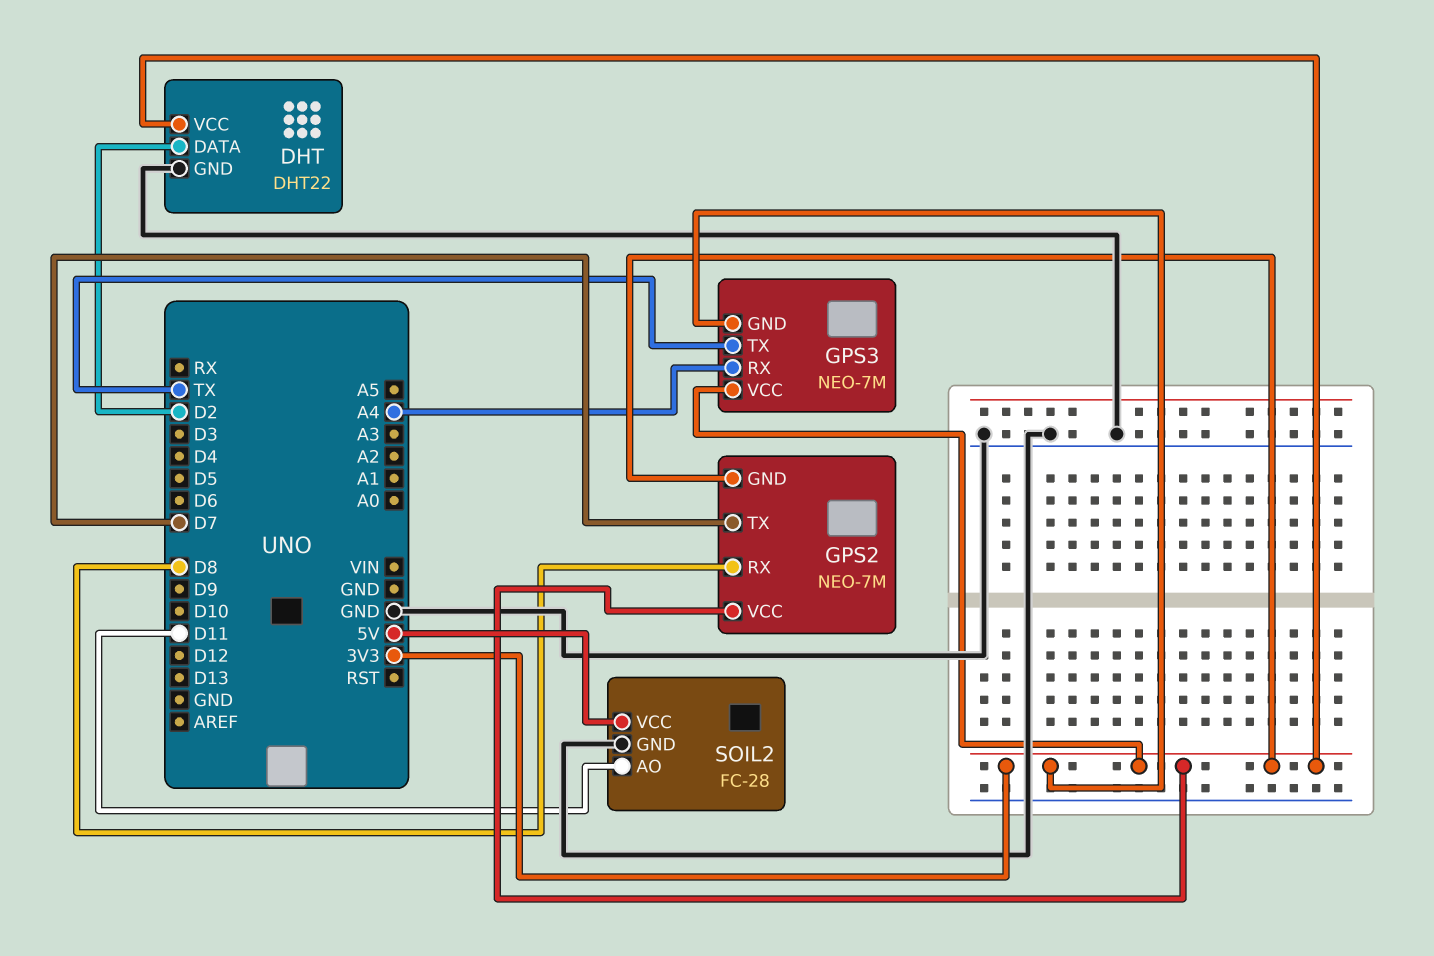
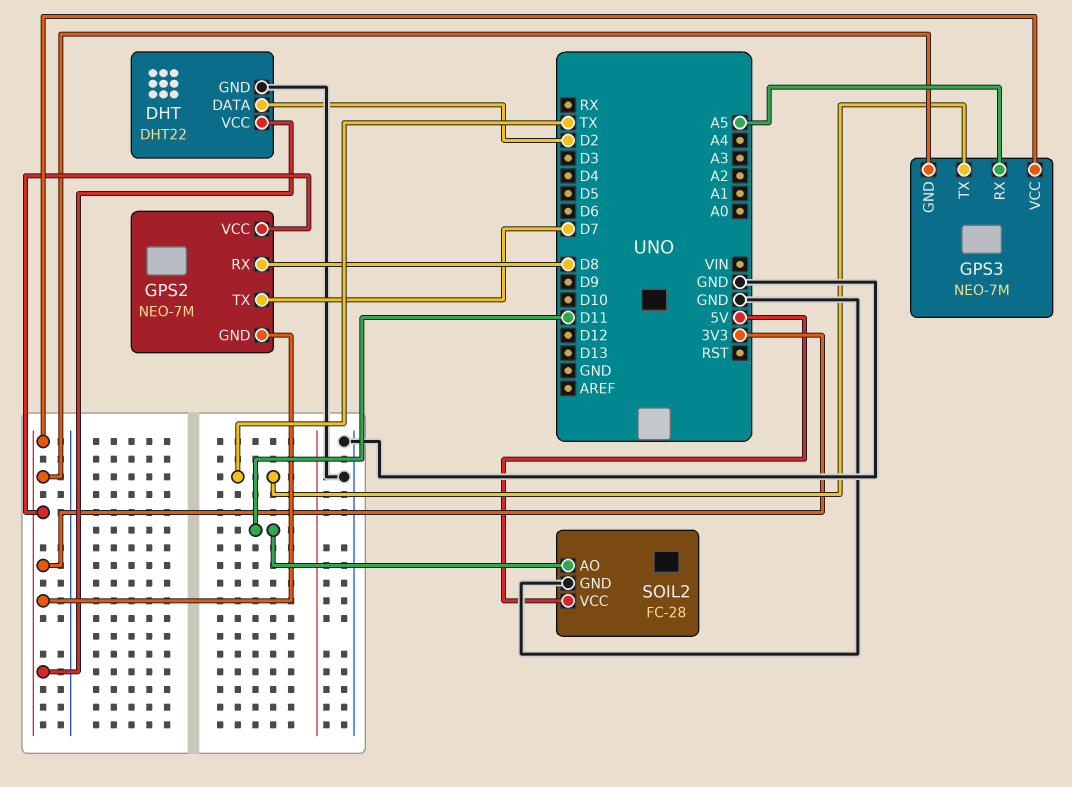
GPS3 pin RX: A4 -> A5

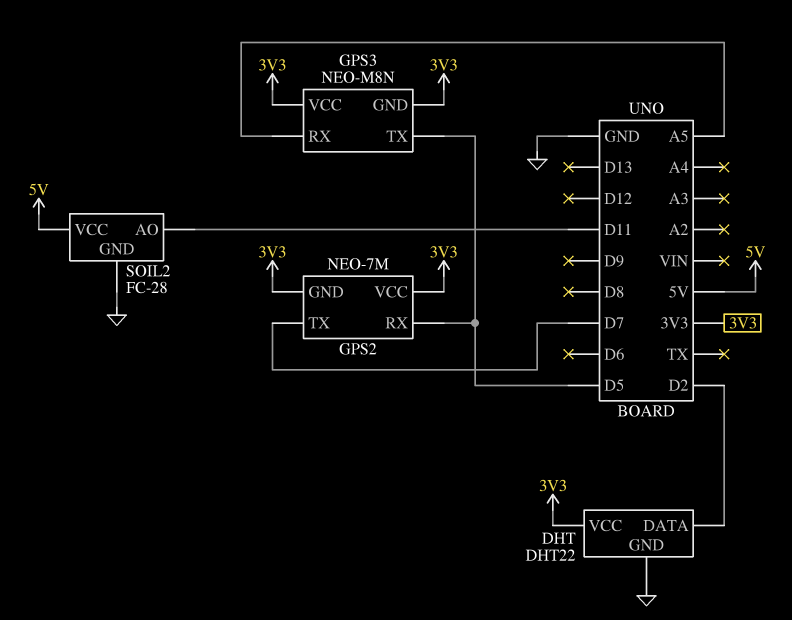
GPS2 pin RX: D8 -> D5
GPS3: NEO-7M -> NEO-M8N
GPS3 pin TX: TX -> D5

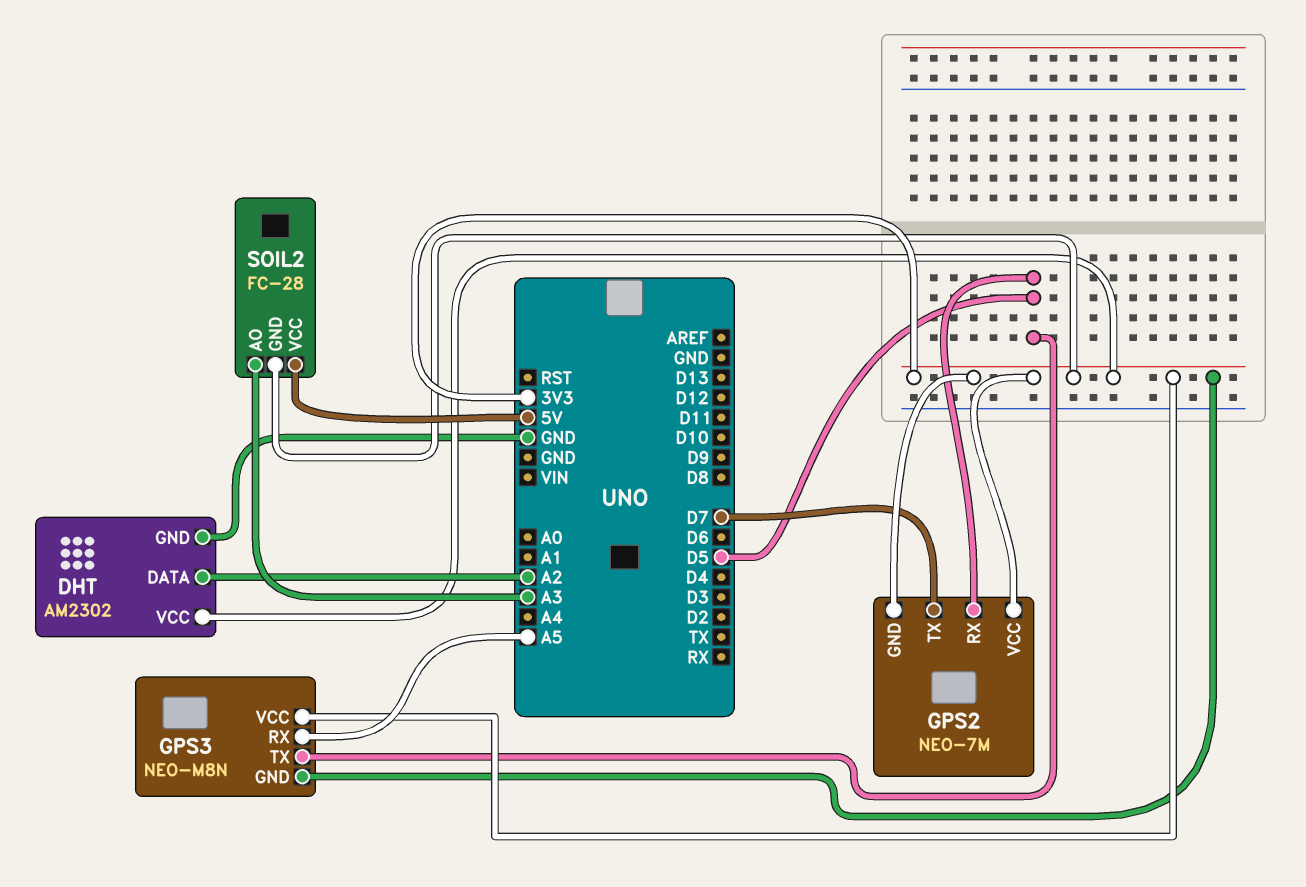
DHT: DHT22 -> AM2302
DHT pin DATA: D2 -> A2
SOIL2 pin AO: D11 -> A3
SOIL2 pin GND: GND -> 3V3

